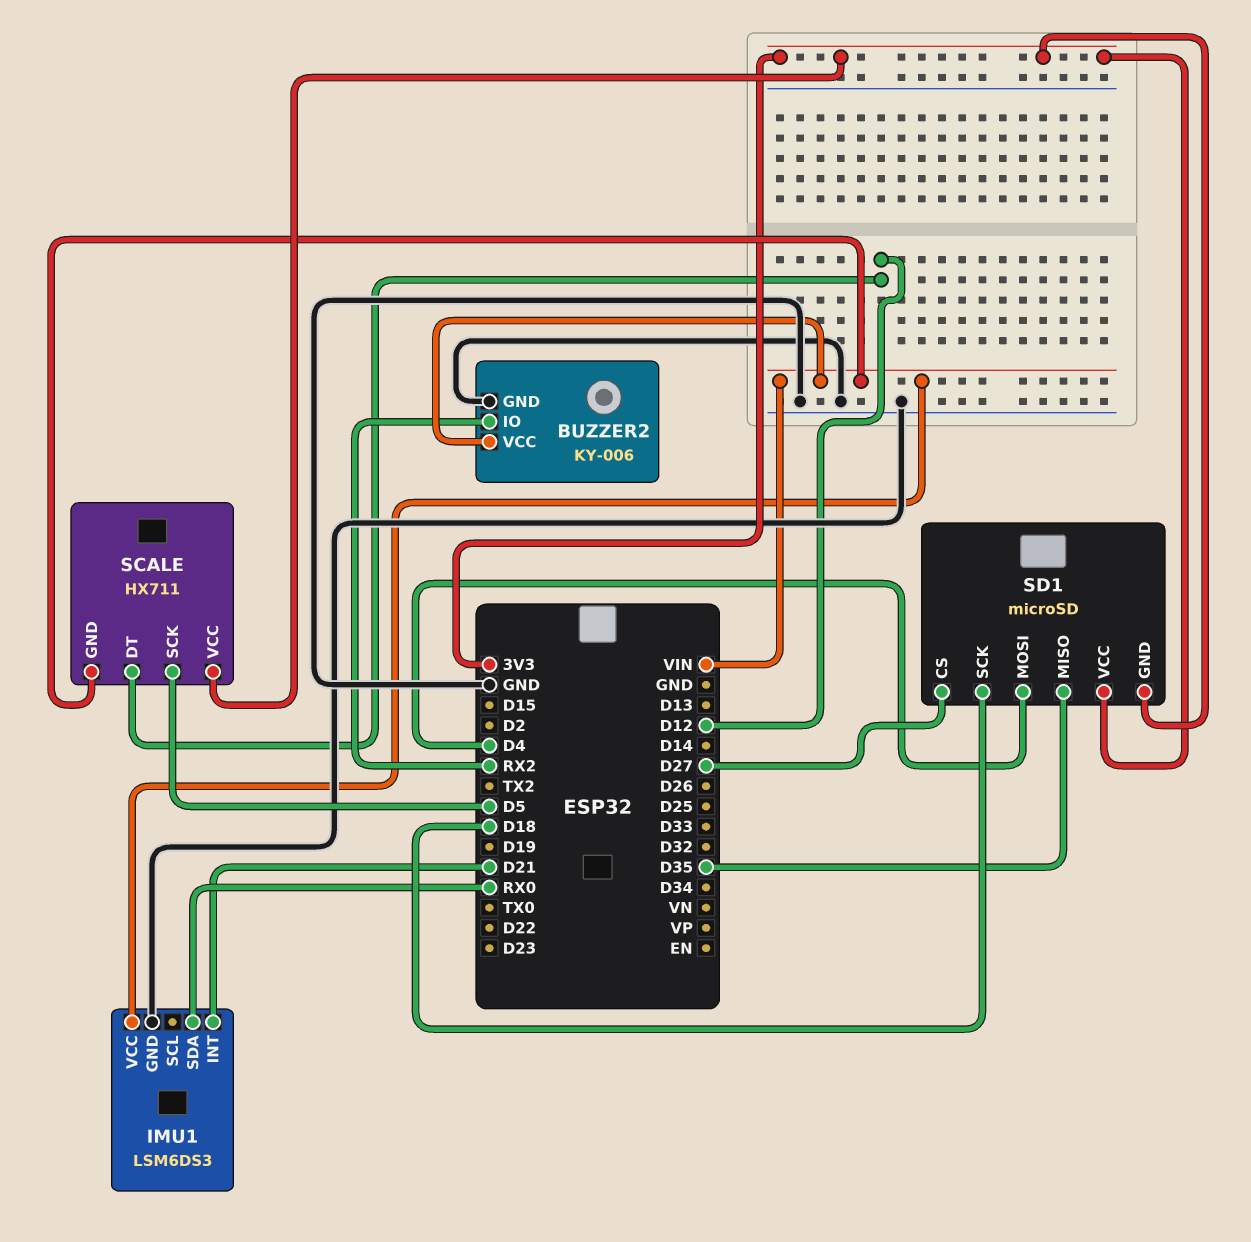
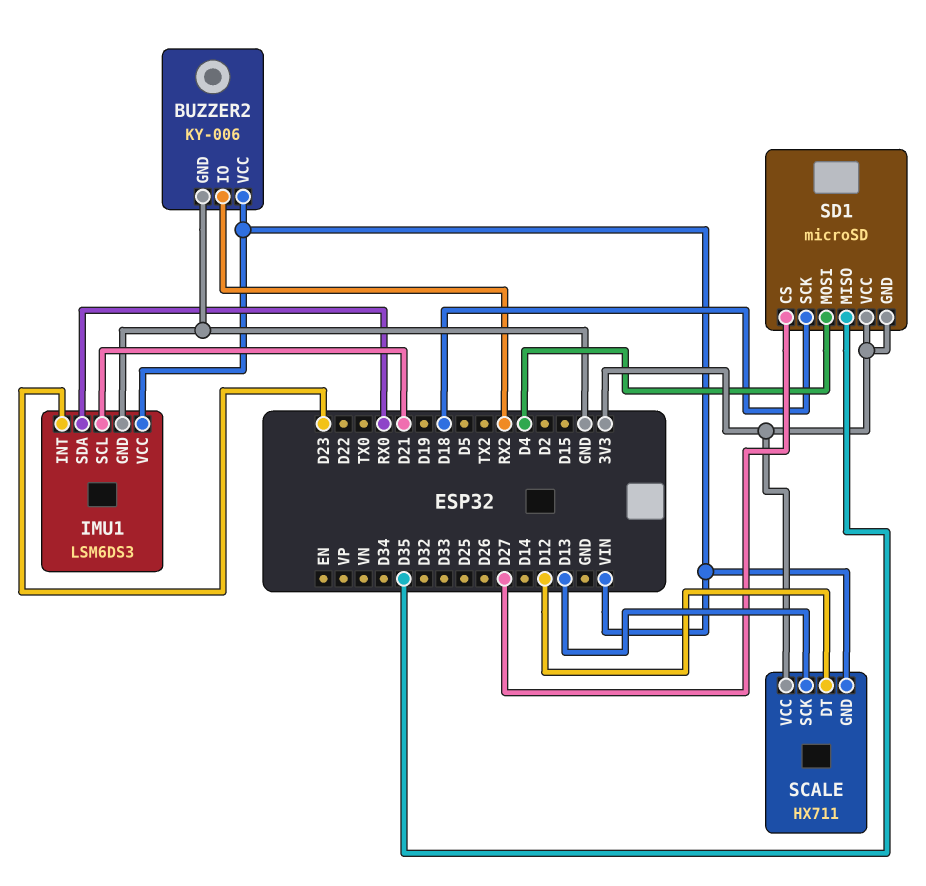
IMU1 pin INT: D21 -> D23
IMU1 pin SCL: none -> D21
SCALE pin SCK: D5 -> D13

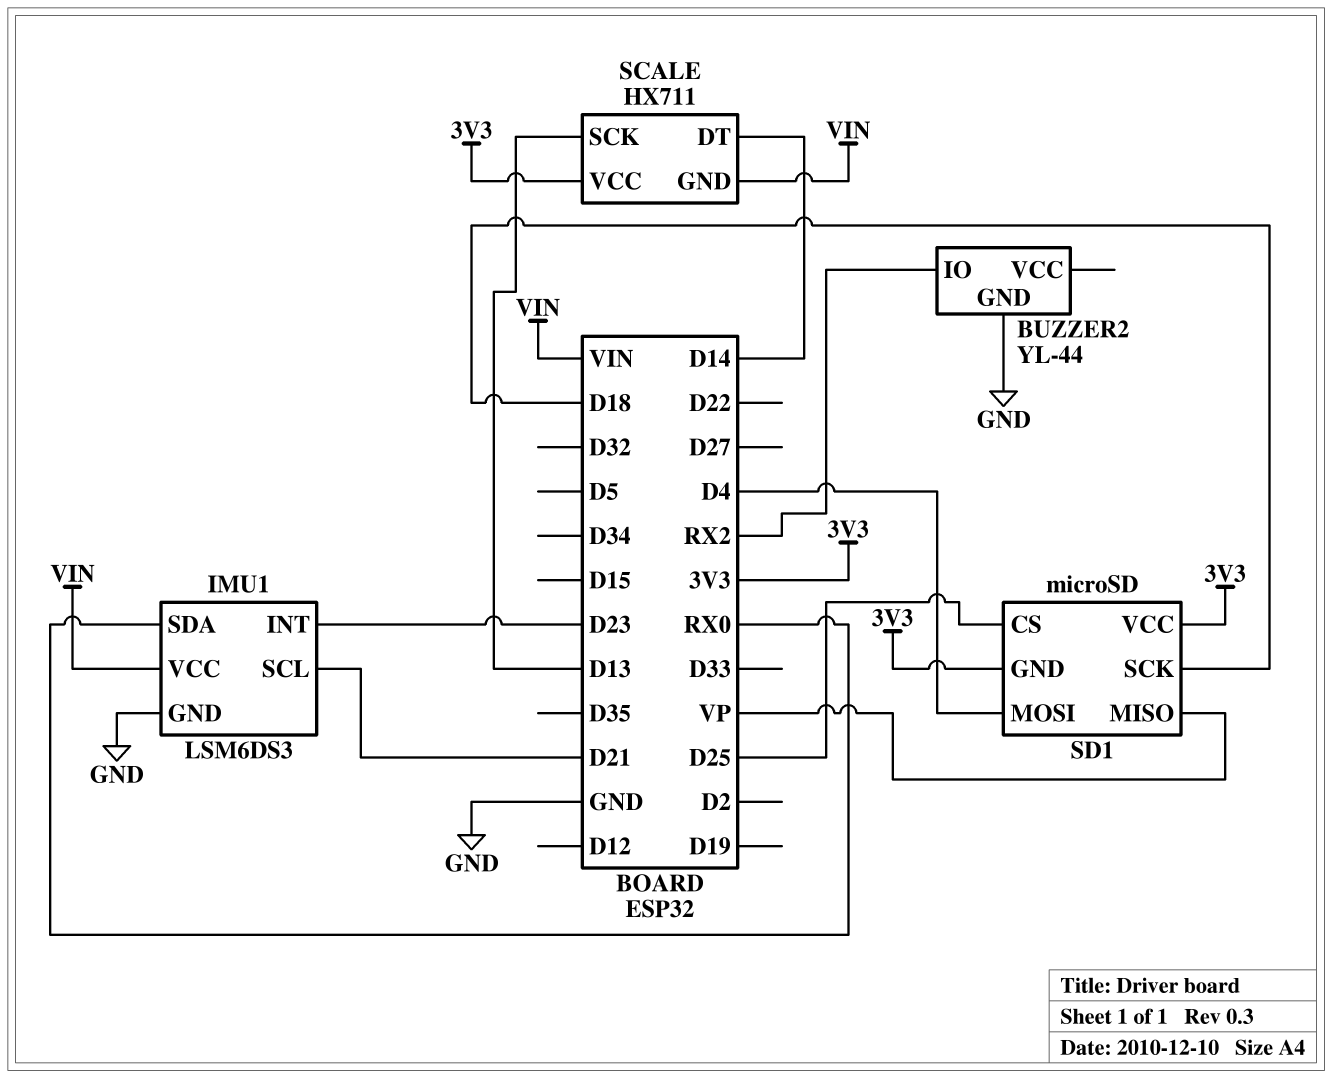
BUZZER2: KY-006 -> YL-44
BUZZER2 pin VCC: VIN -> none
SCALE pin DT: D12 -> D14
SD1 pin CS: D27 -> D25
SD1 pin MISO: D35 -> VP

